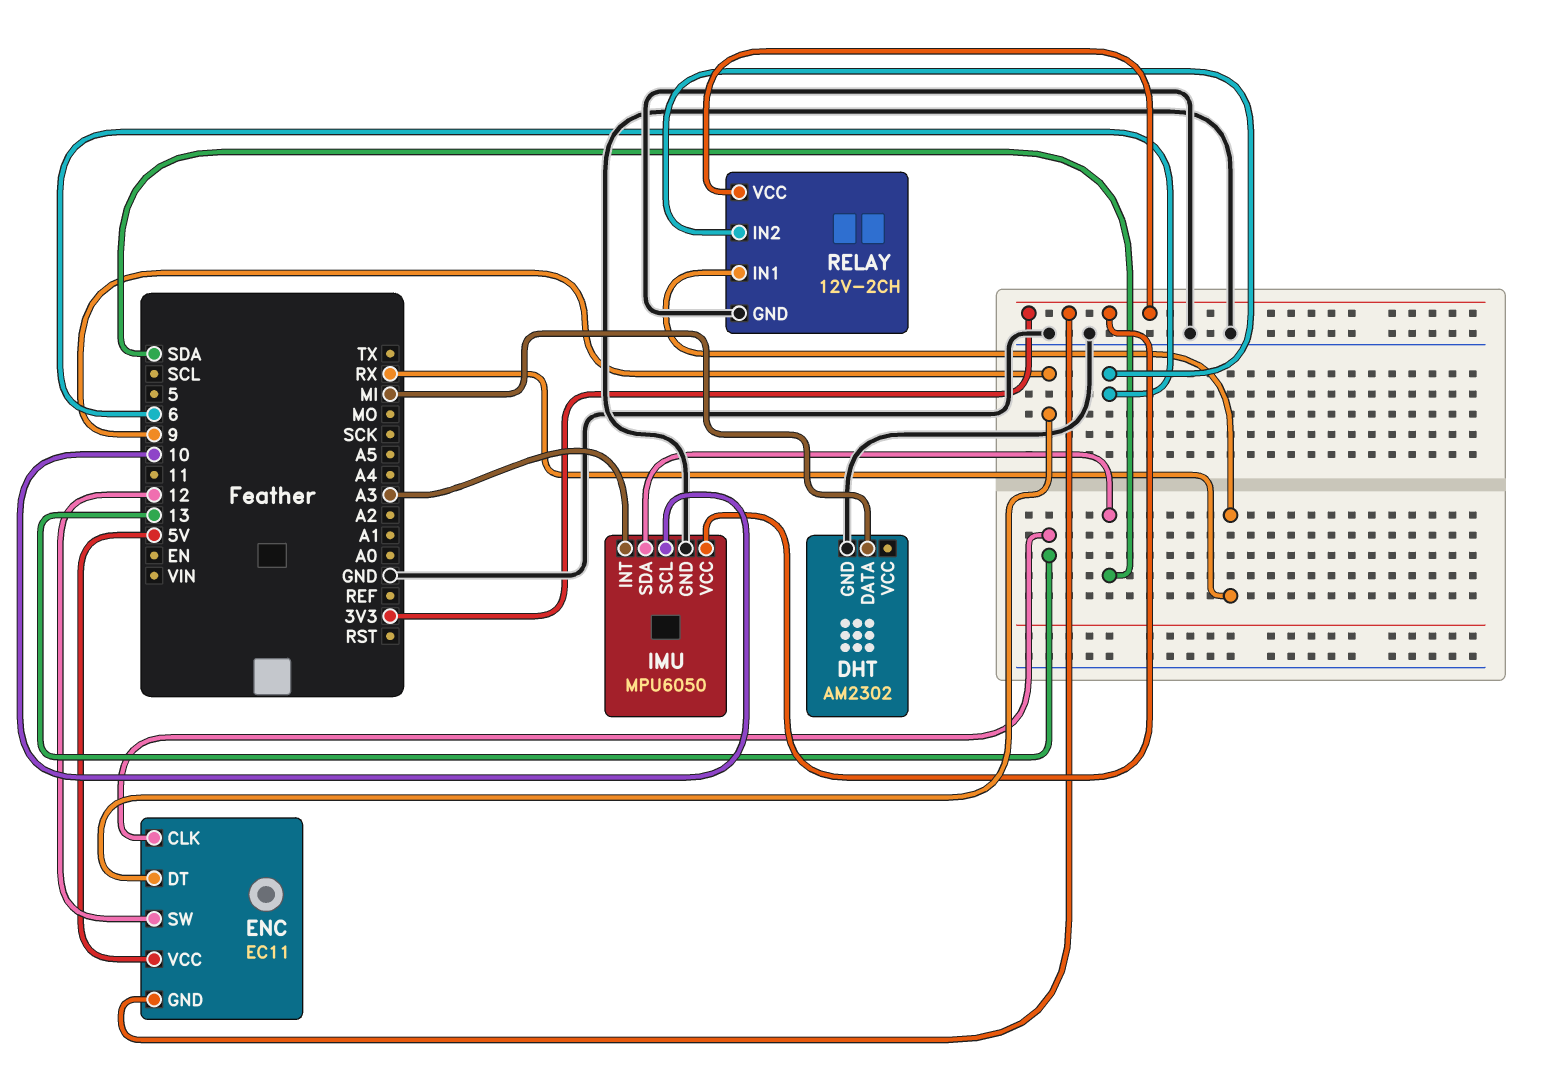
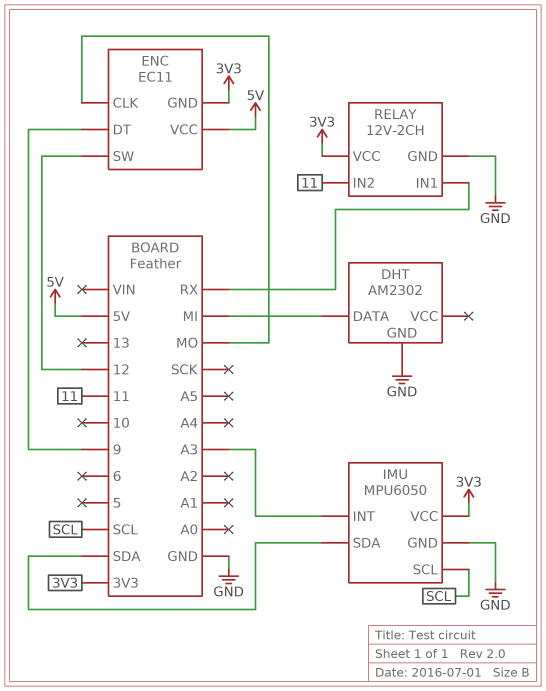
ENC pin CLK: 13 -> MO
IMU pin SCL: 10 -> SCL
RELAY pin IN2: 6 -> 11

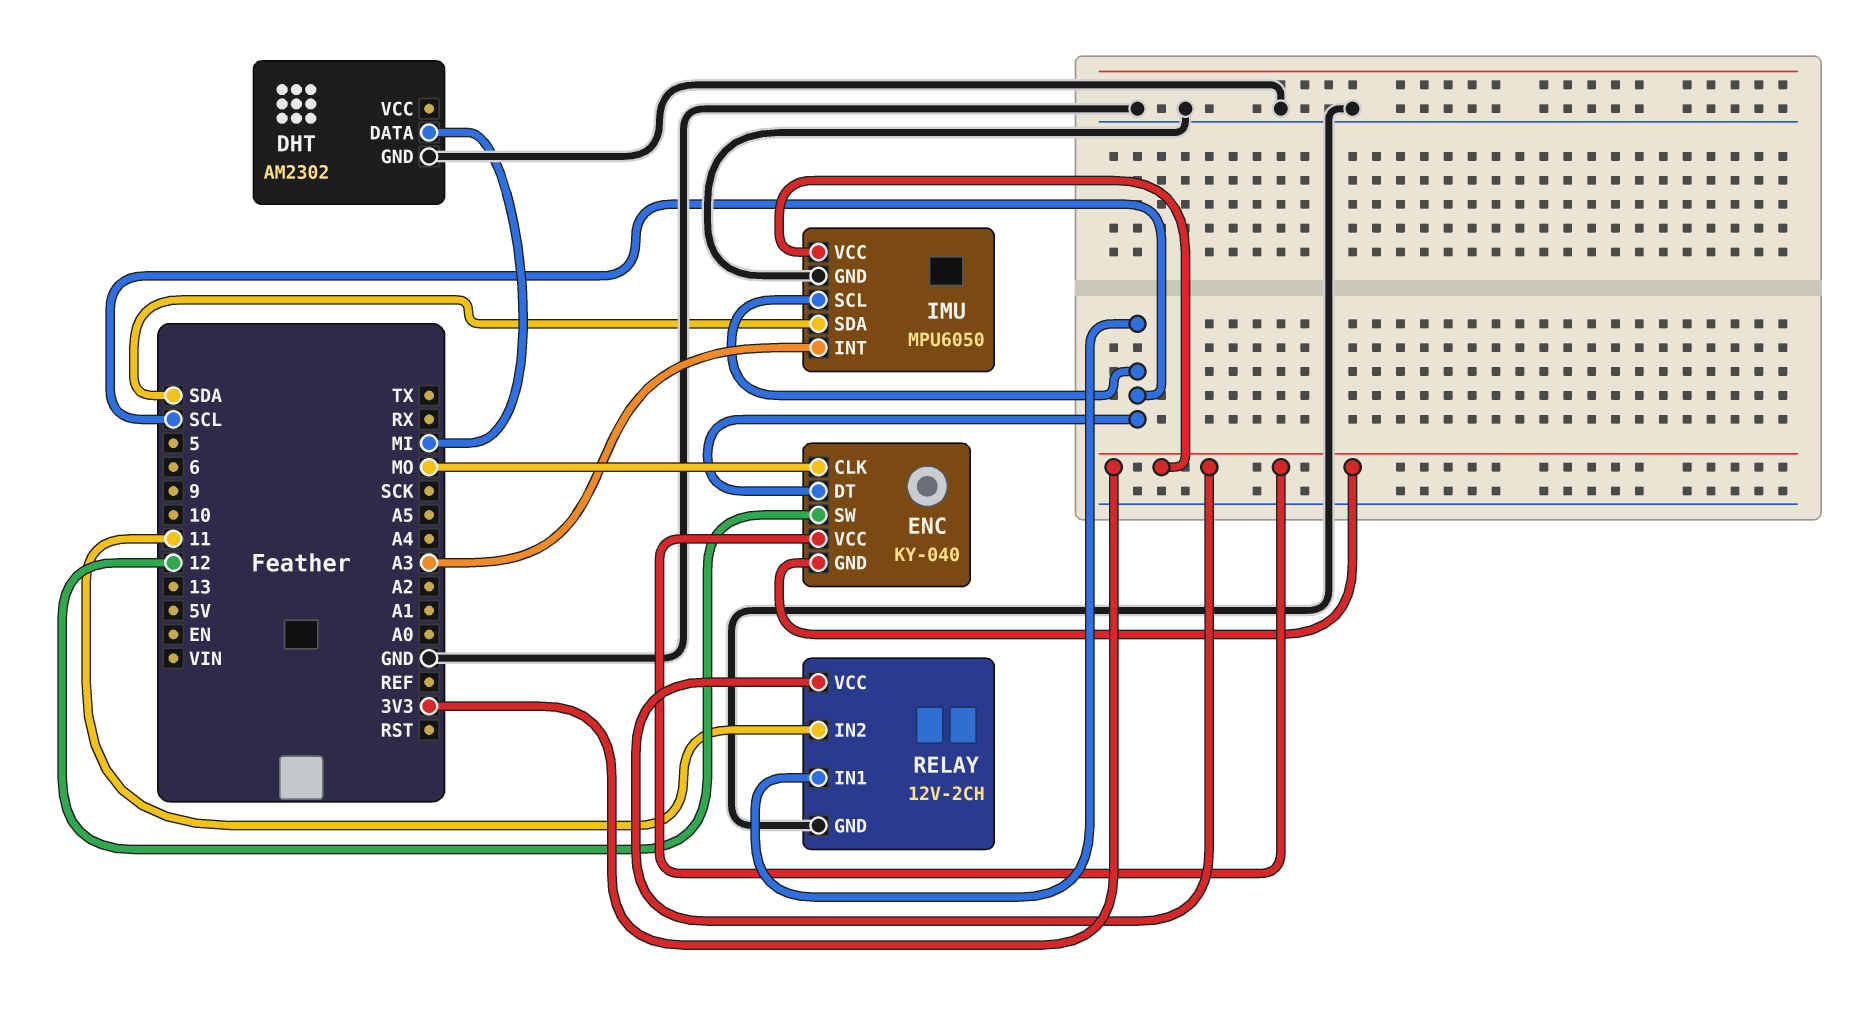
ENC: EC11 -> KY-040
ENC pin DT: 9 -> SCL
ENC pin VCC: 5V -> 3V3
RELAY pin IN1: RX -> SCL

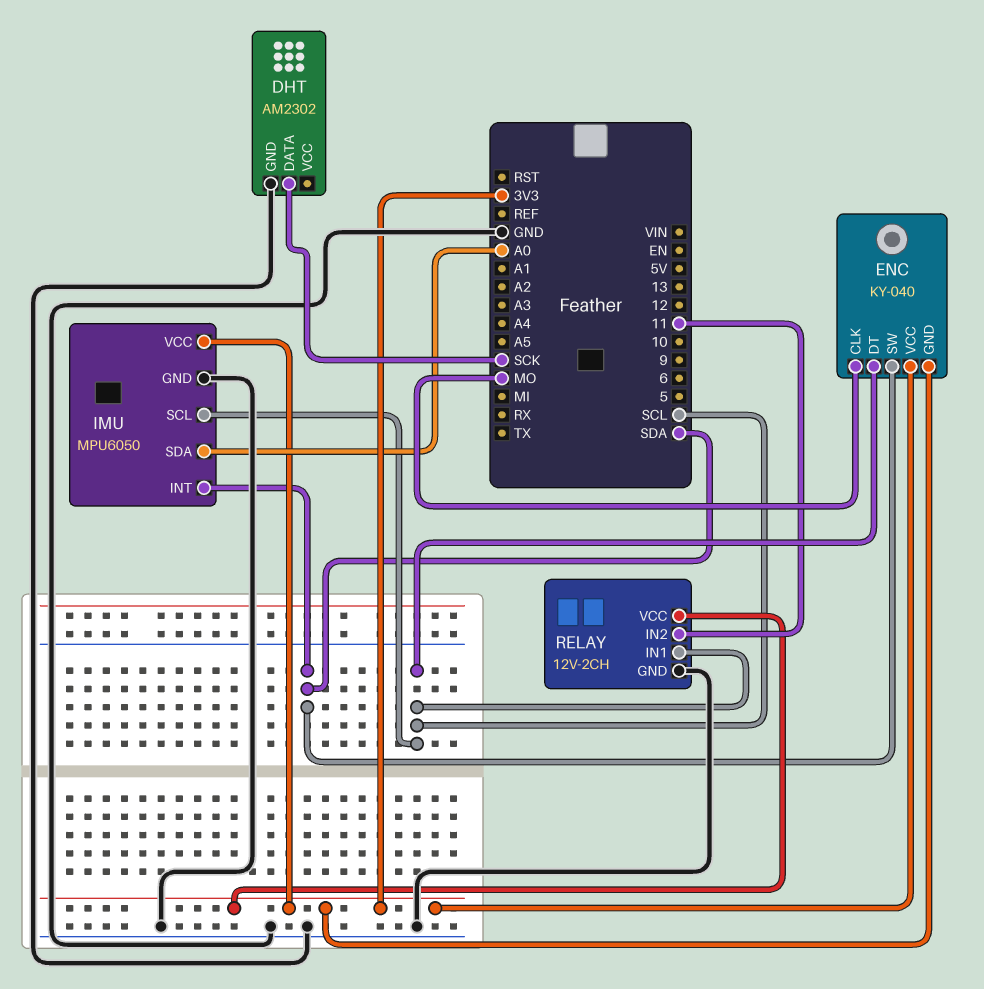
DHT pin DATA: MI -> SCK
ENC pin SW: 12 -> SDA
IMU pin INT: A3 -> SDA
IMU pin SDA: SDA -> A0

